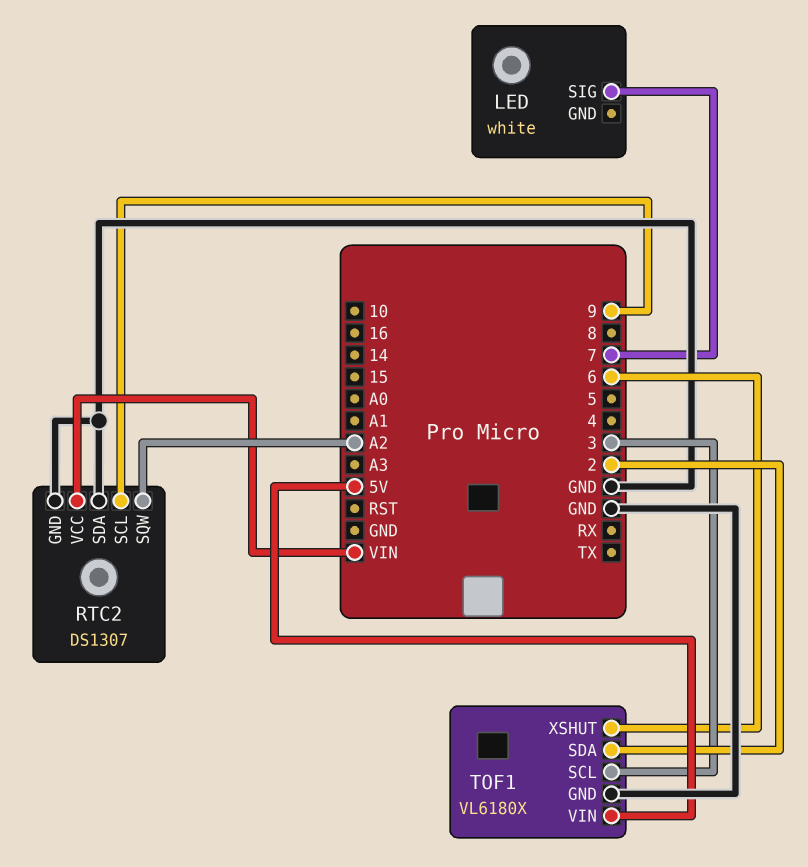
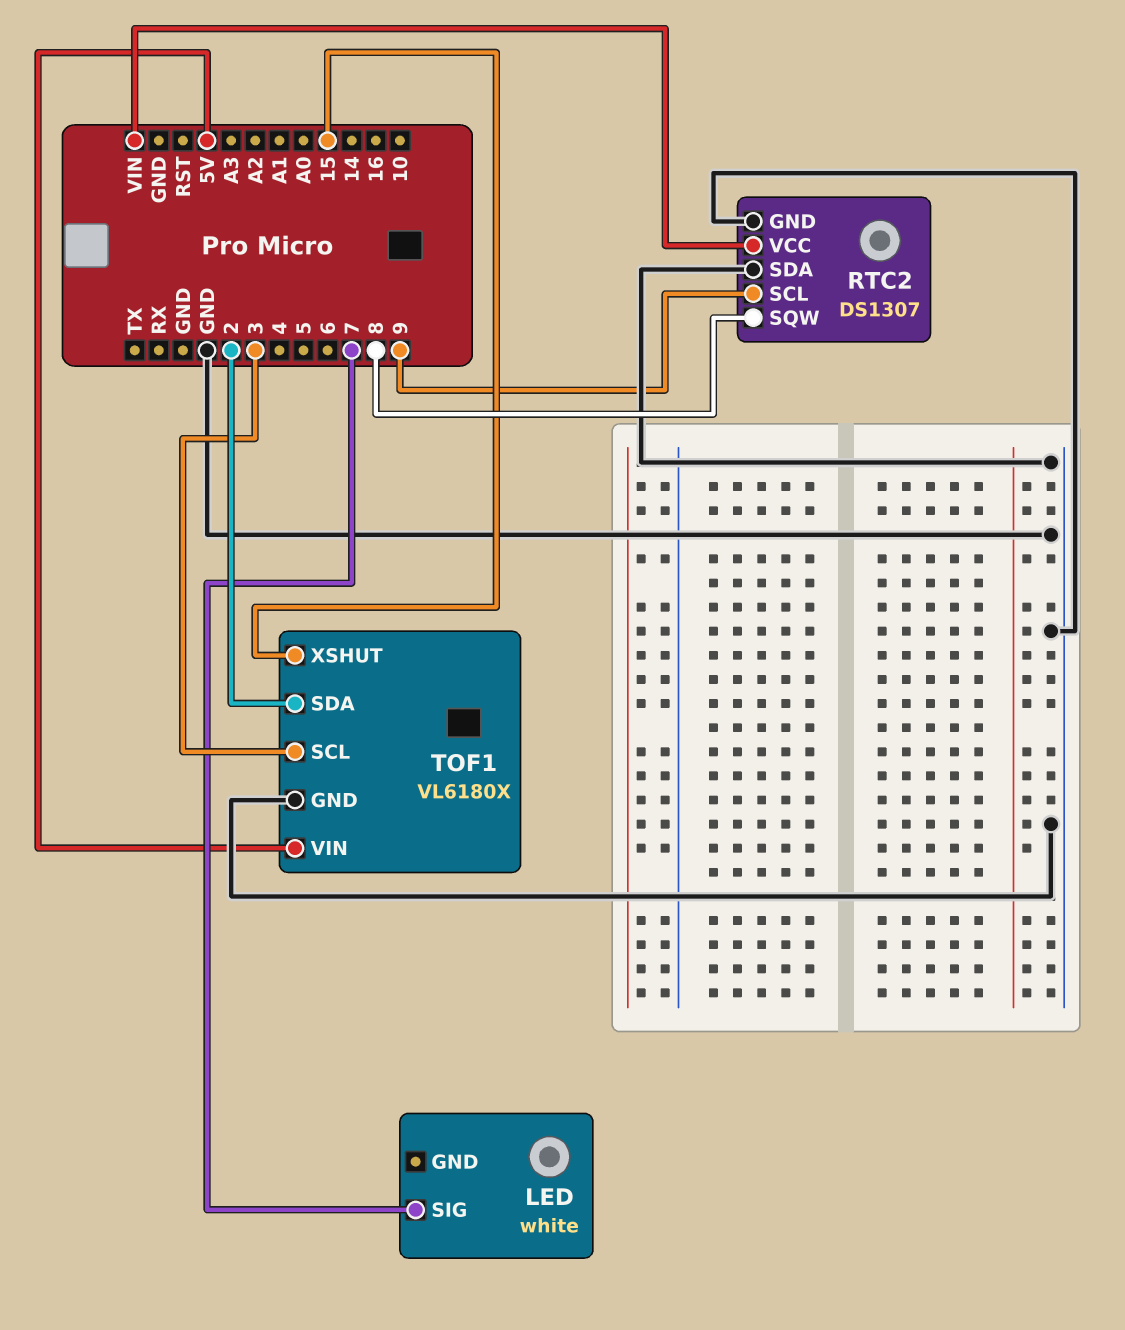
RTC2 pin SQW: A2 -> 8
TOF1 pin XSHUT: 6 -> 15

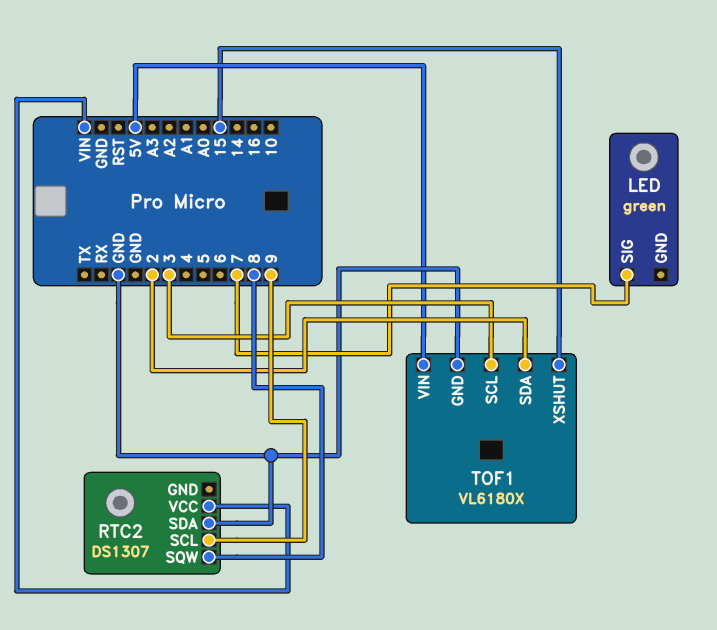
LED: white -> green
RTC2 pin GND: GND -> none

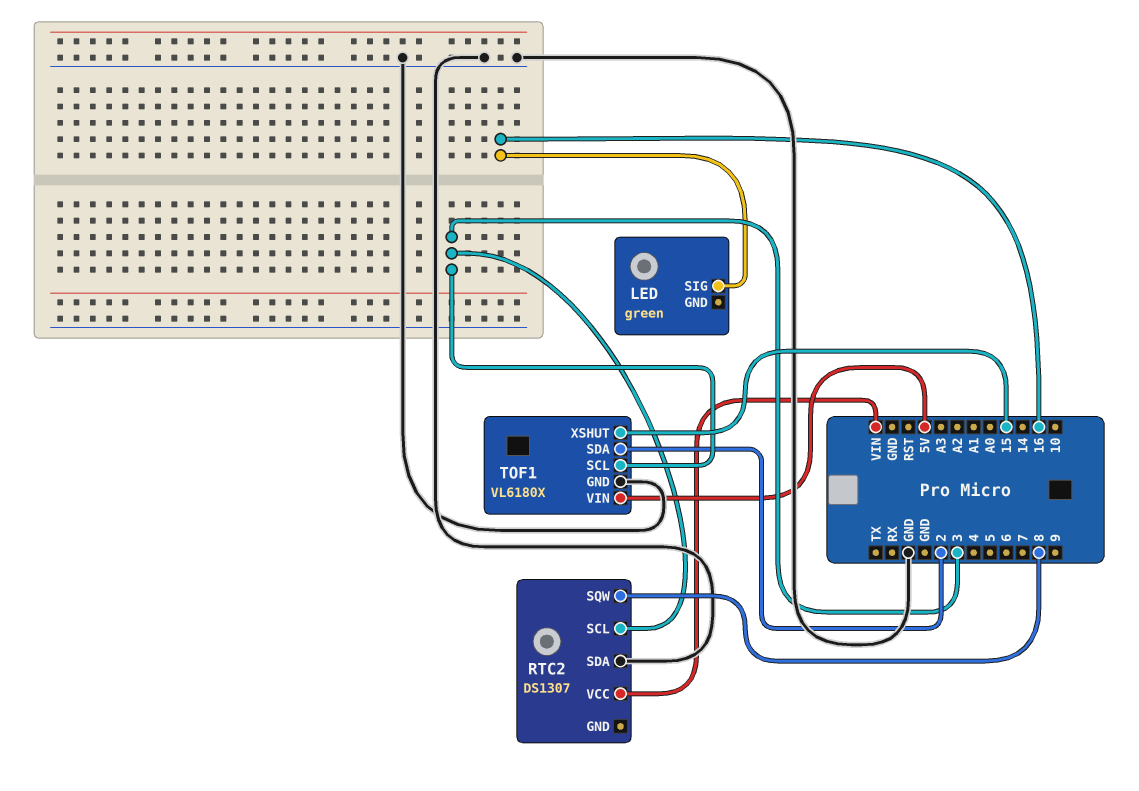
LED pin SIG: 7 -> 16
RTC2 pin SCL: 9 -> 3

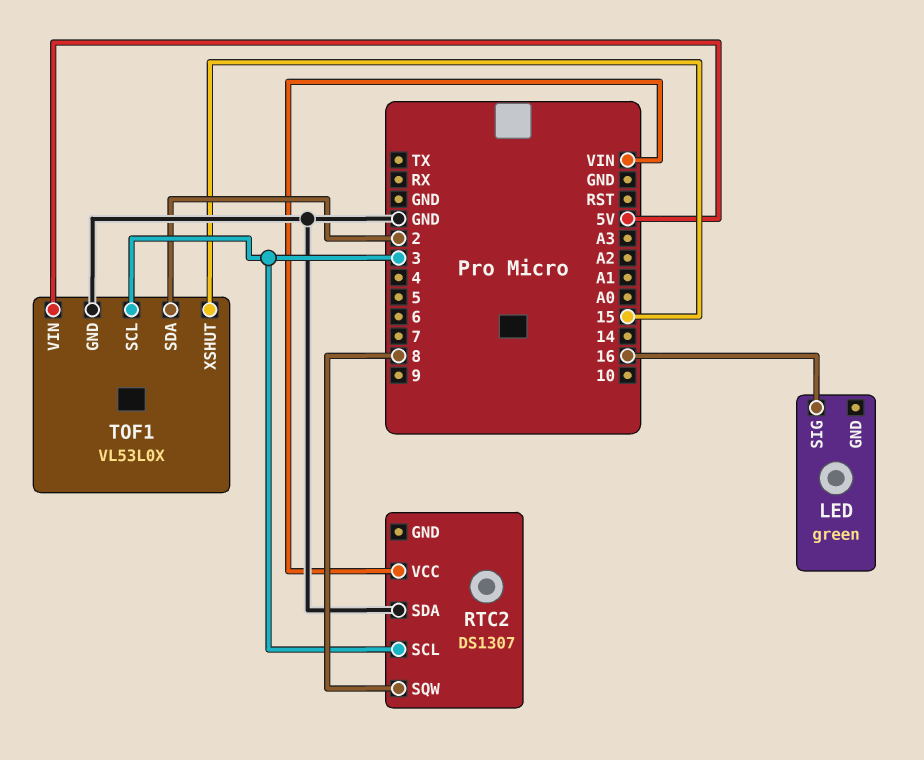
TOF1: VL6180X -> VL53L0X

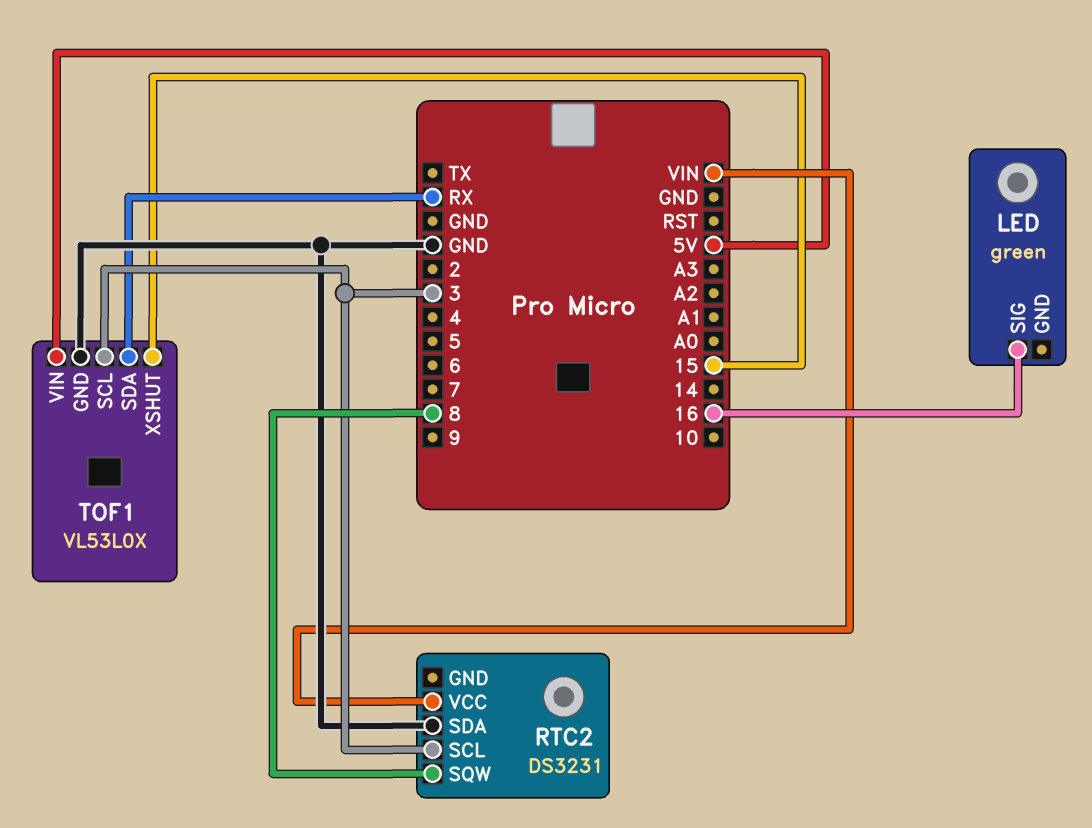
RTC2: DS1307 -> DS3231
TOF1 pin SDA: 2 -> RX

